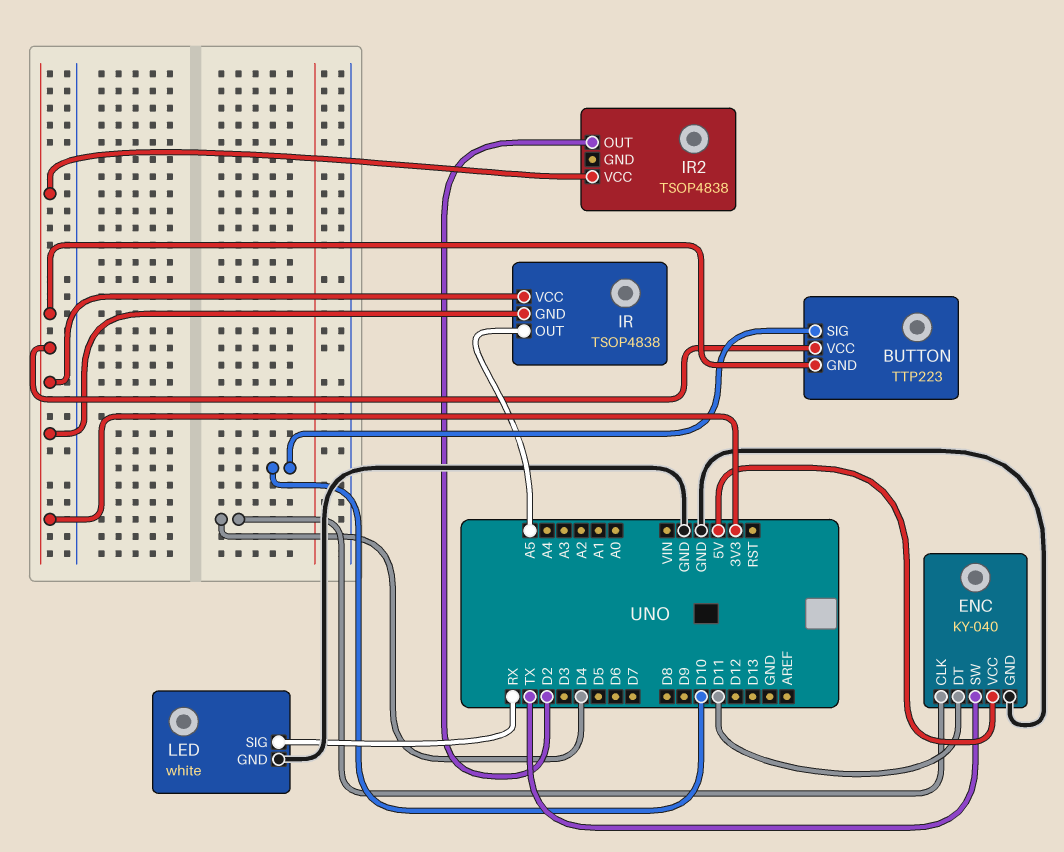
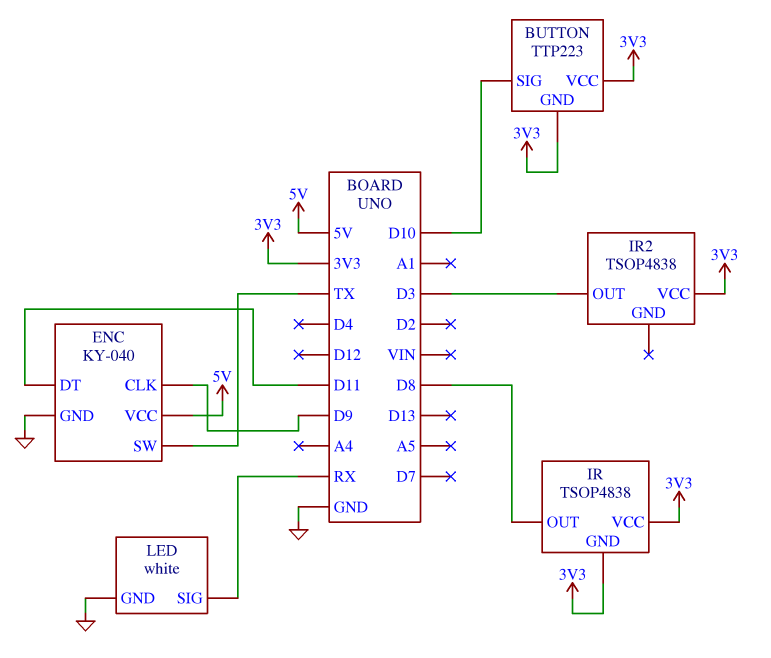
ENC pin CLK: D4 -> D9
IR pin OUT: A5 -> D8
IR2 pin OUT: D2 -> D3

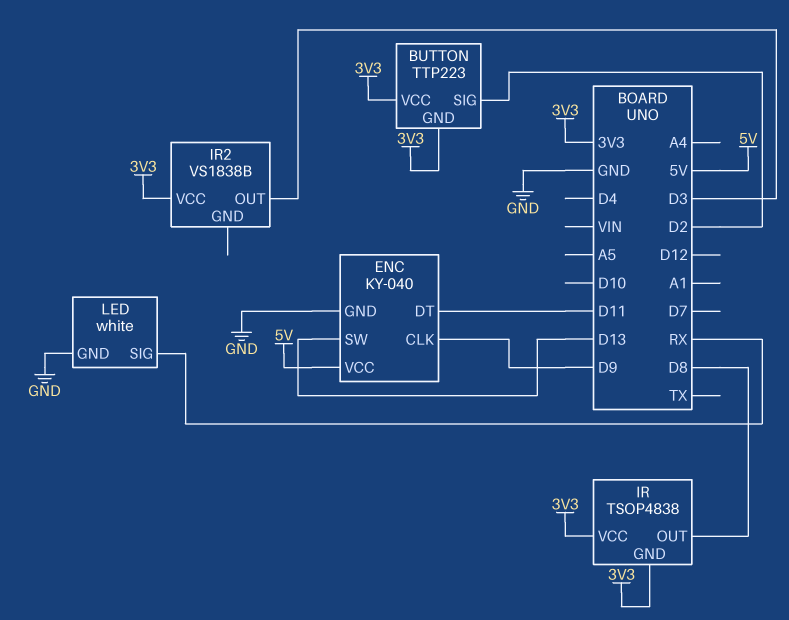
BUTTON pin SIG: D10 -> D2
ENC pin SW: TX -> D13
IR2: TSOP4838 -> VS1838B

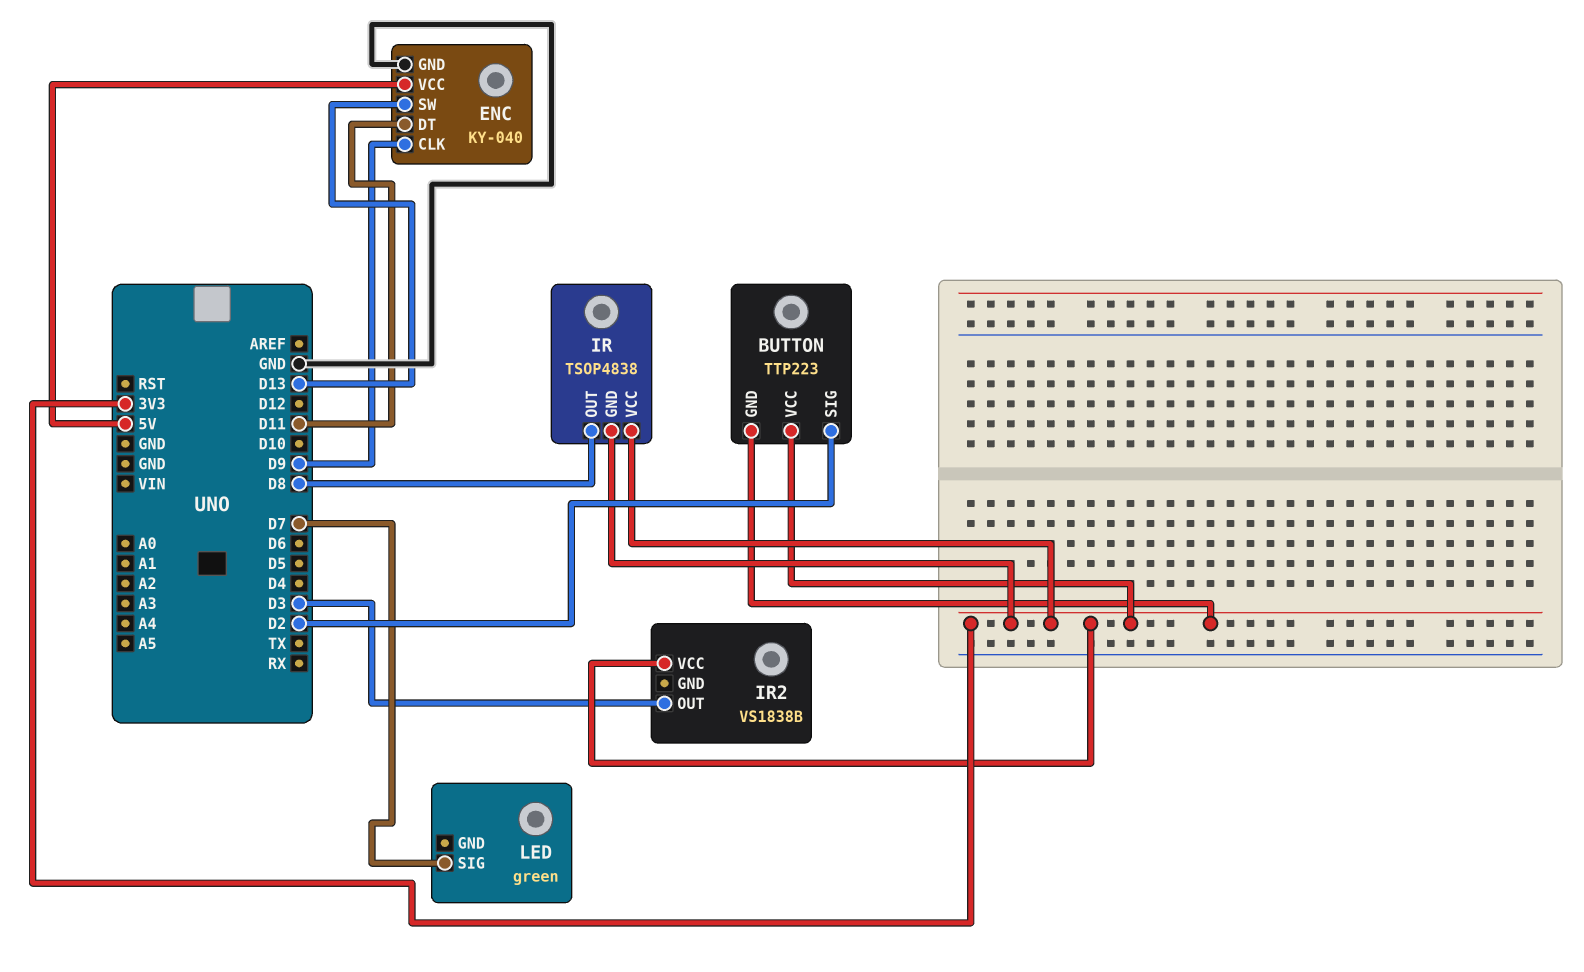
LED: white -> green
LED pin GND: GND -> none
LED pin SIG: RX -> D7

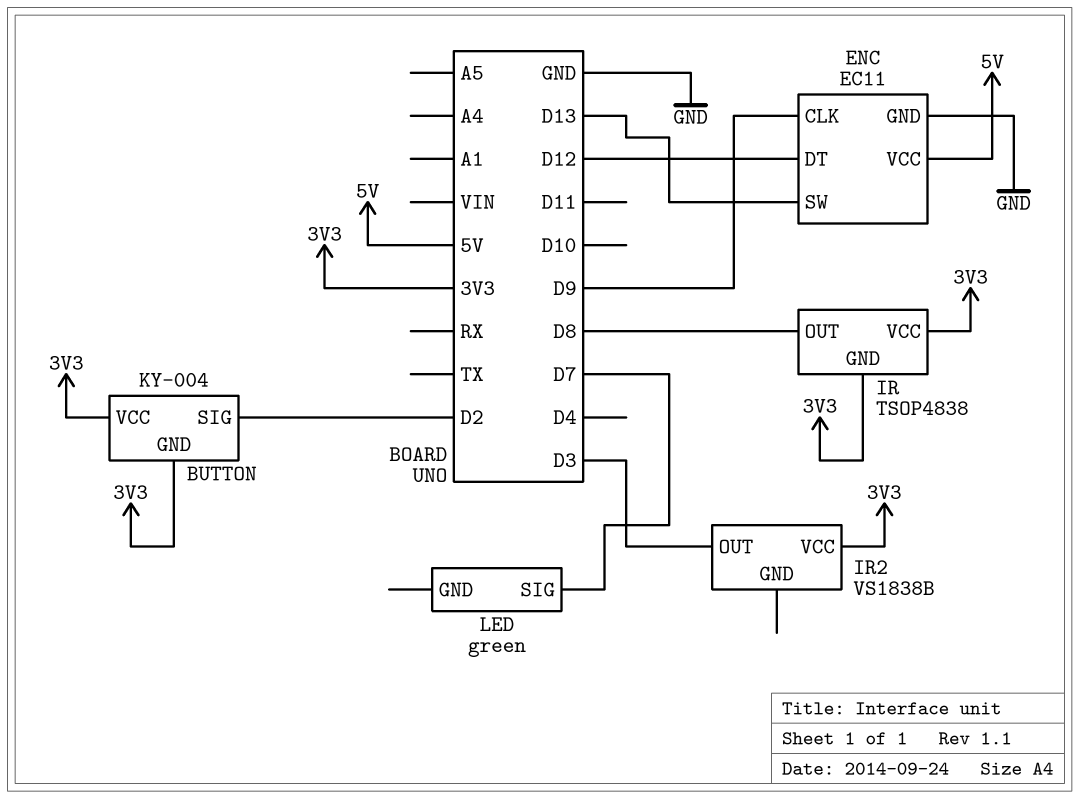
BUTTON: TTP223 -> KY-004
ENC: KY-040 -> EC11
ENC pin DT: D11 -> D12

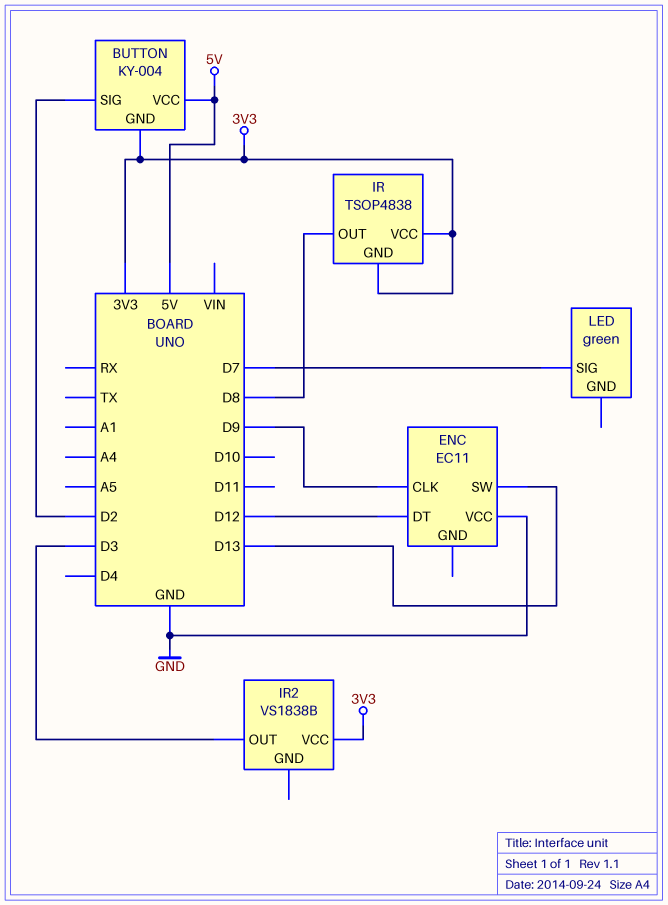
BUTTON pin VCC: 3V3 -> 5V
ENC pin GND: GND -> none
ENC pin VCC: 5V -> GND

